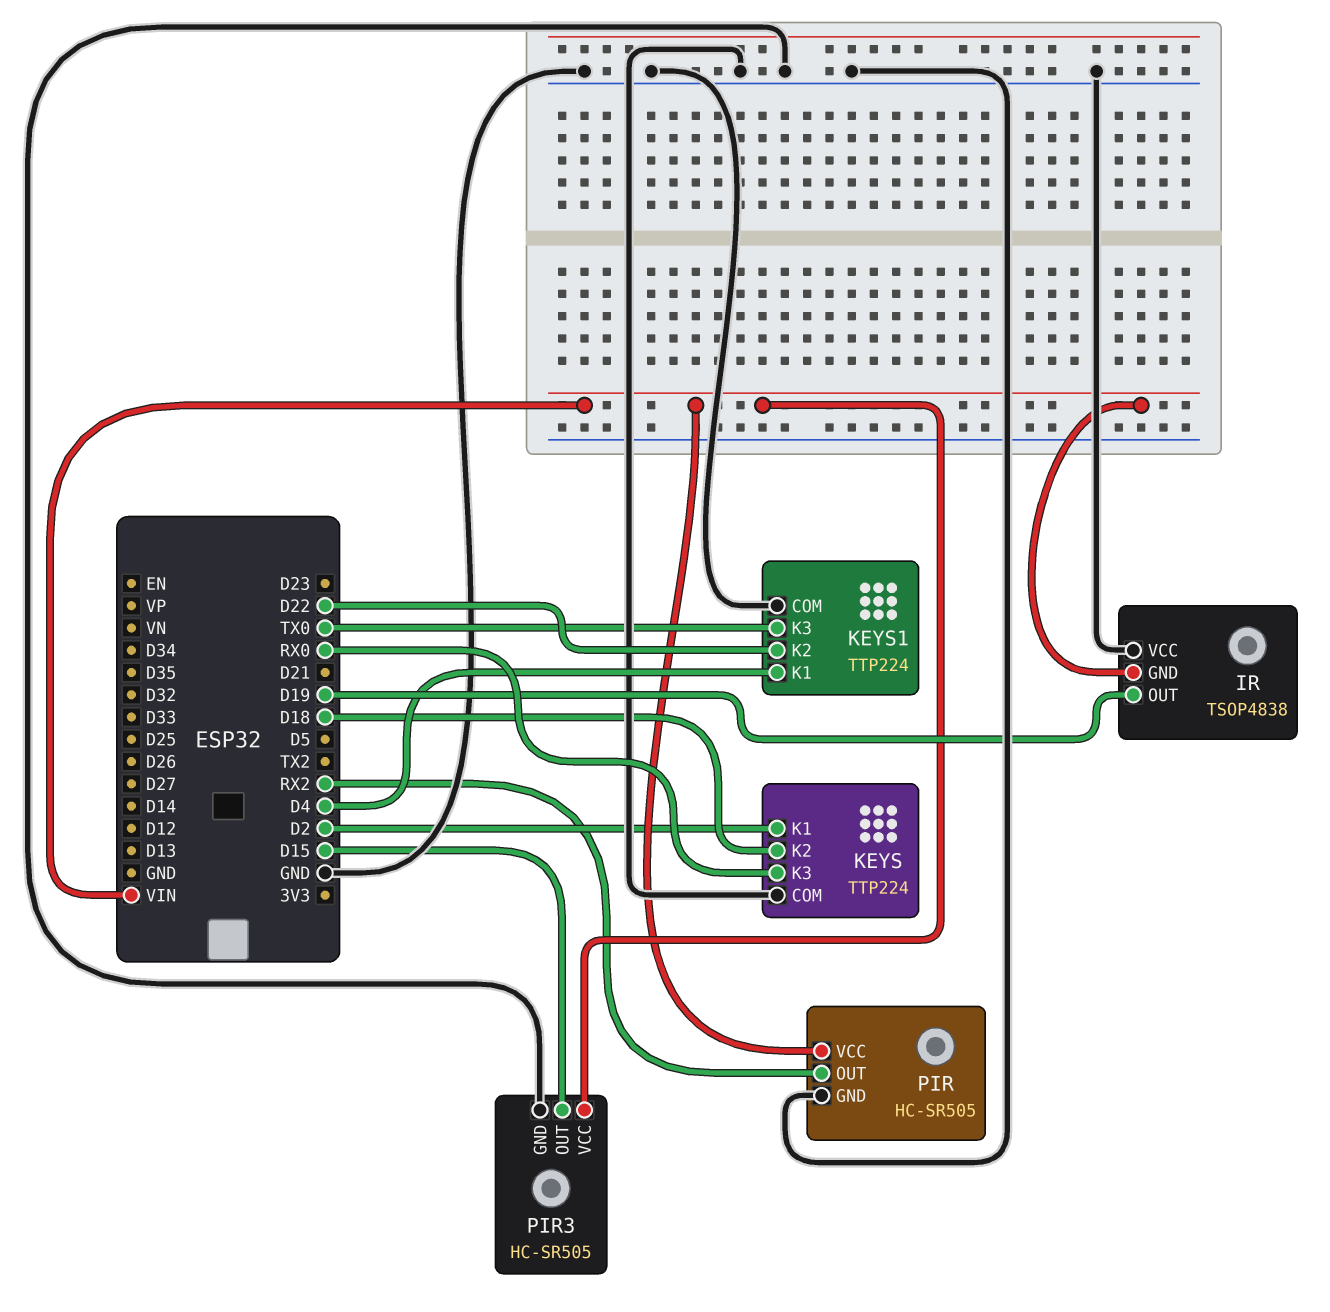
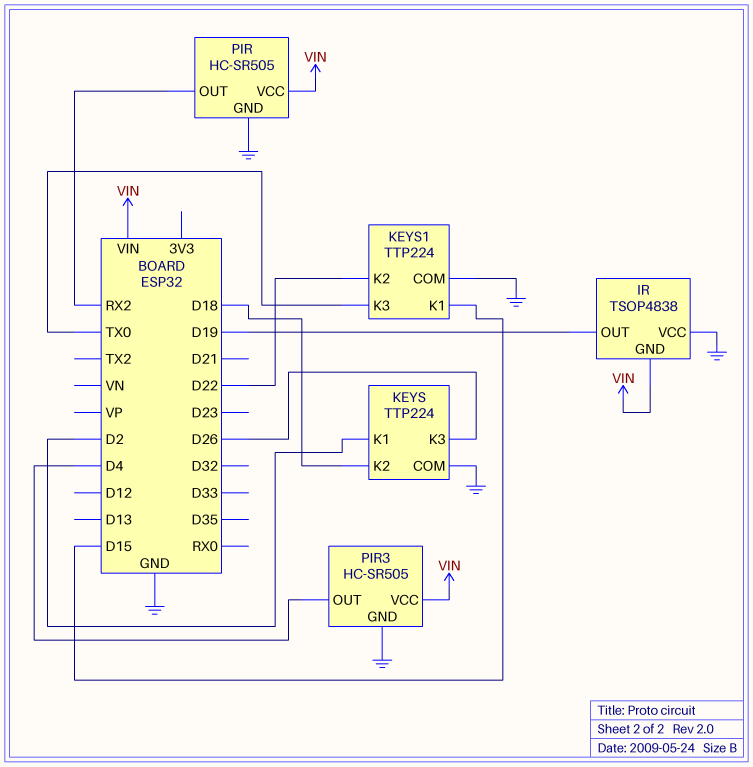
KEYS pin K3: RX0 -> D26
KEYS1 pin K1: D4 -> D15
PIR3 pin OUT: D15 -> D4

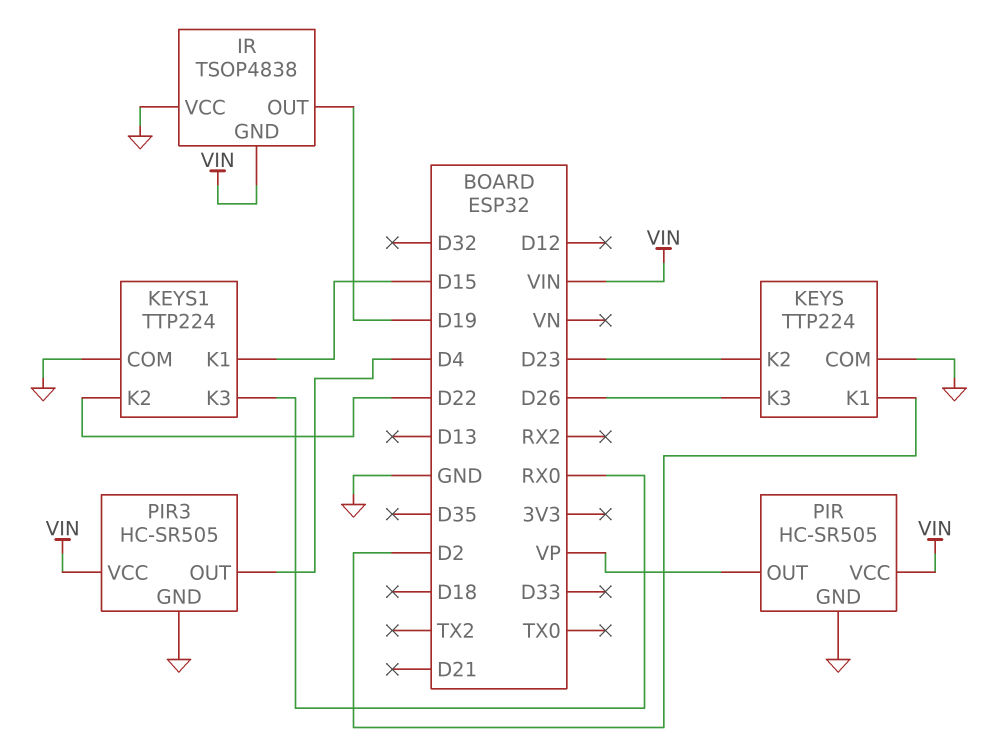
KEYS pin K2: D18 -> D23
KEYS1 pin K3: TX0 -> RX0
PIR pin OUT: RX2 -> VP

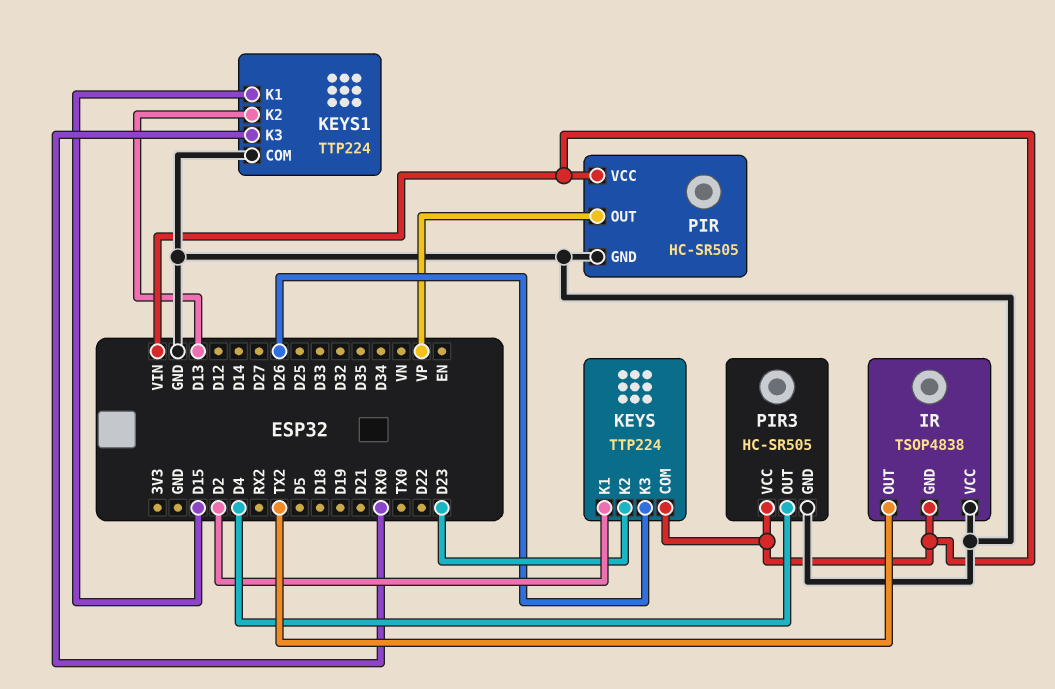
IR pin OUT: D19 -> TX2
KEYS pin COM: GND -> VIN
KEYS1 pin K2: D22 -> D13

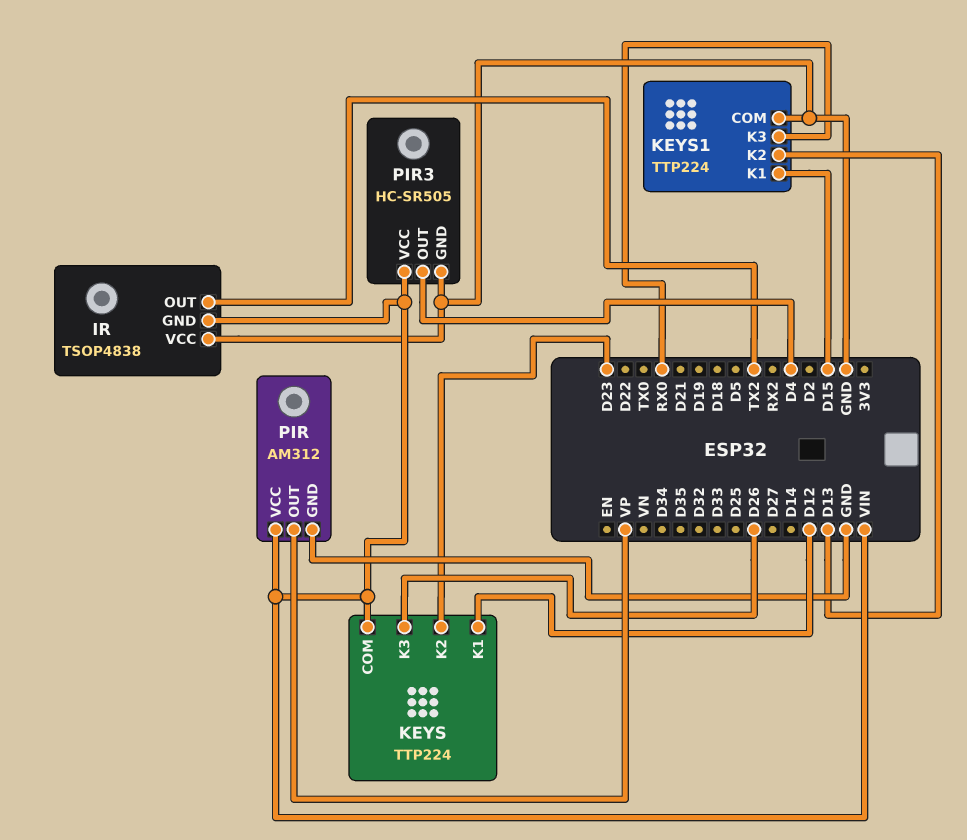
KEYS pin K1: D2 -> D12
PIR: HC-SR505 -> AM312

